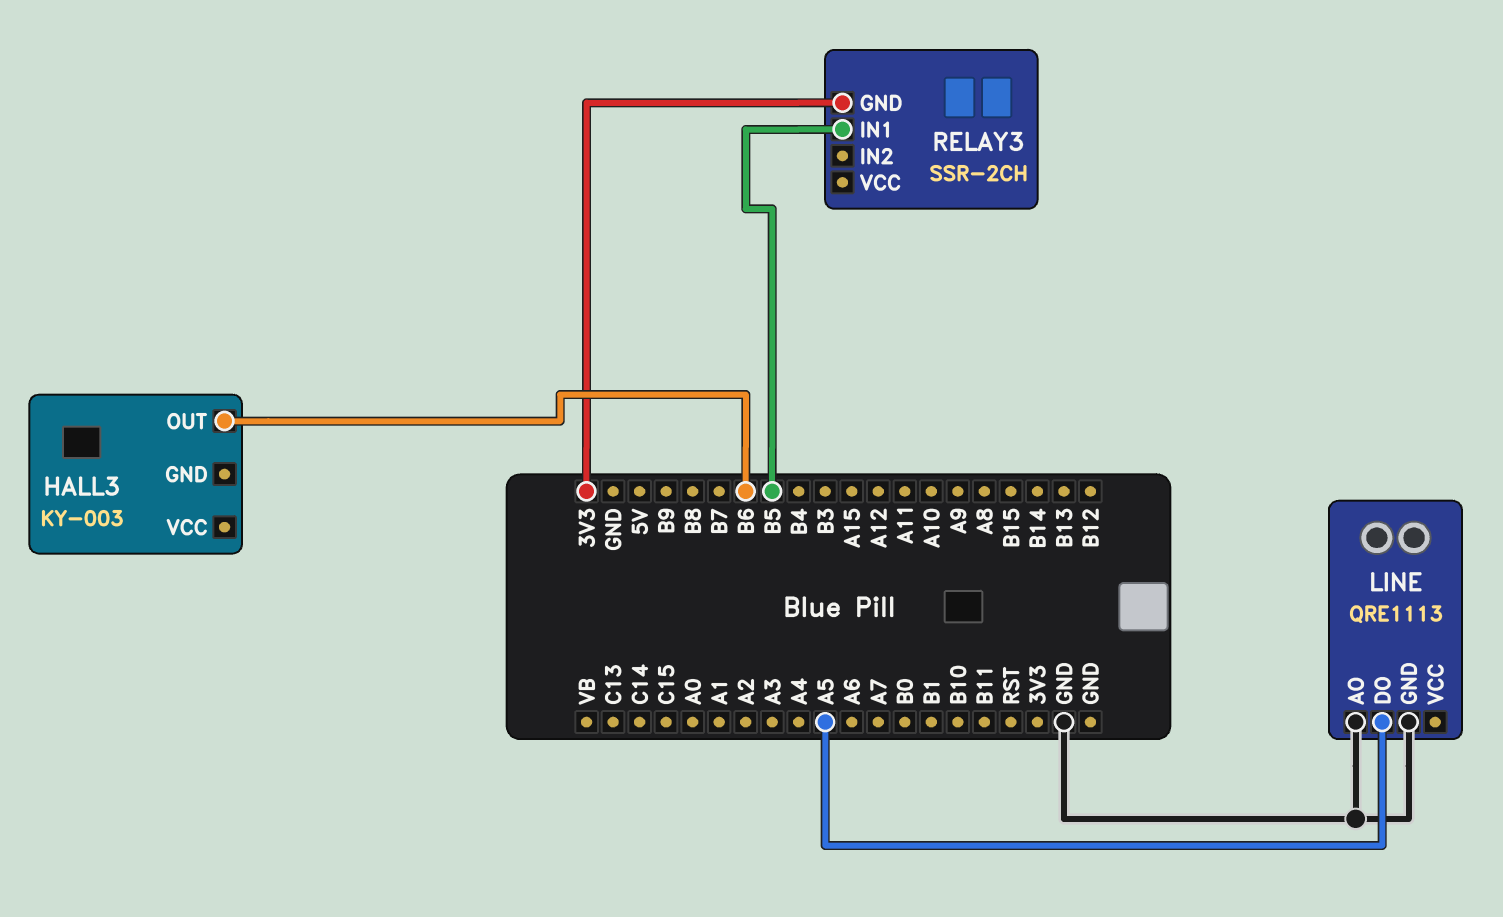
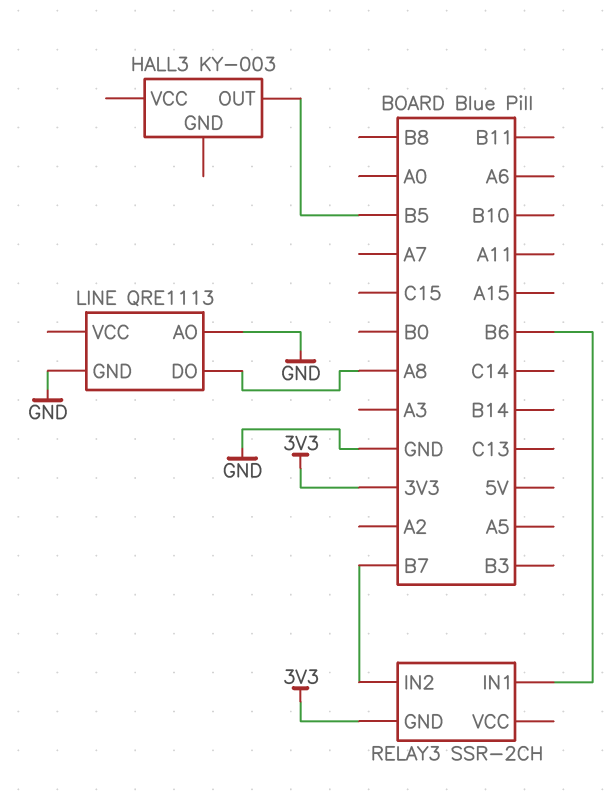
HALL3 pin OUT: B6 -> B5
LINE pin DO: A5 -> A8
RELAY3 pin IN1: B5 -> B6
RELAY3 pin IN2: none -> B7

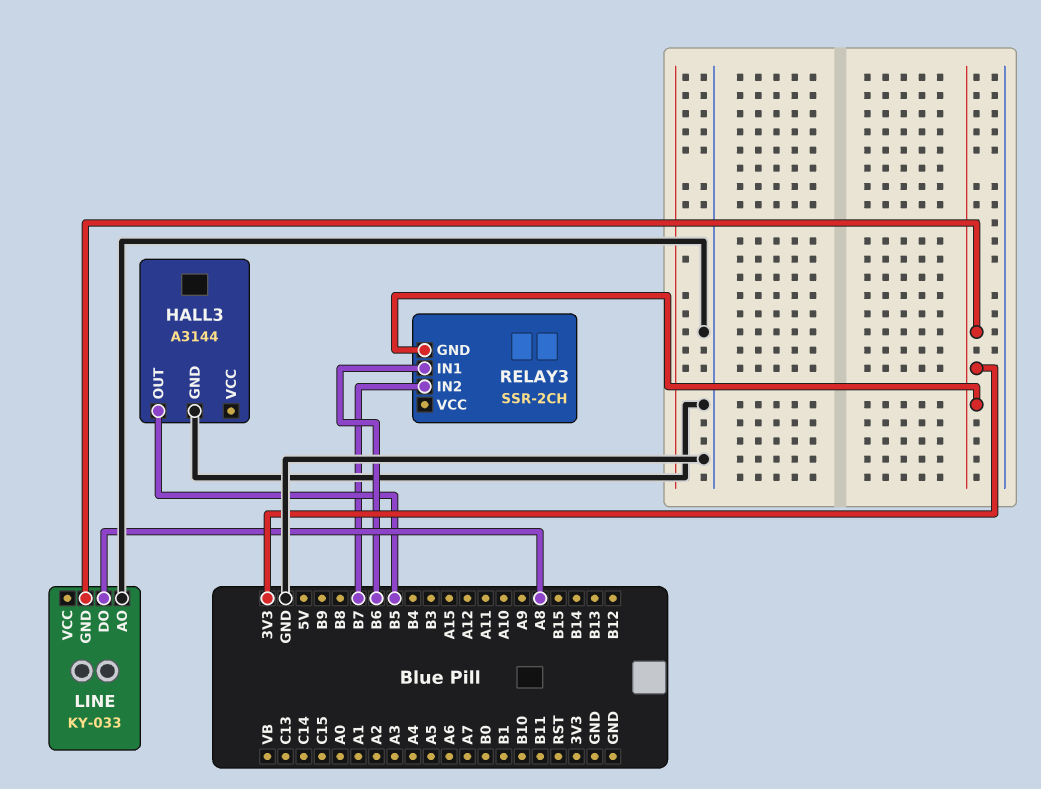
HALL3: KY-003 -> A3144
HALL3 pin GND: none -> GND
LINE: QRE1113 -> KY-033
LINE pin GND: GND -> 3V3

